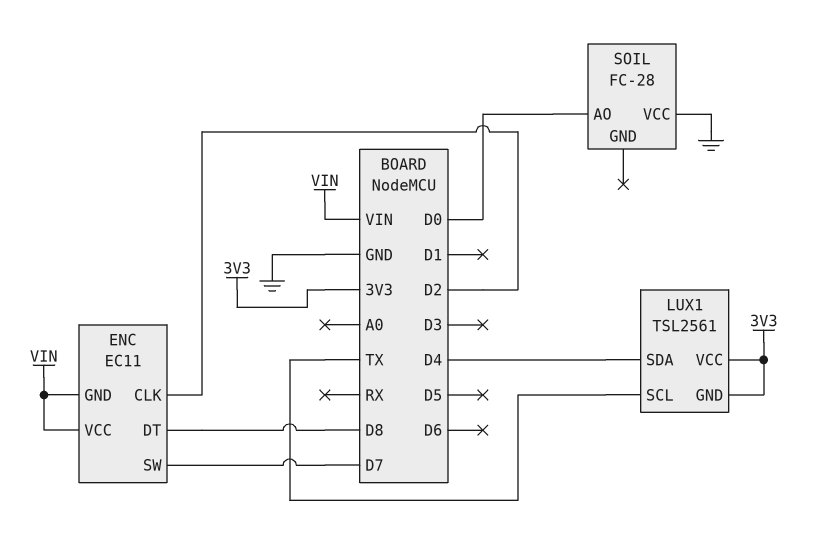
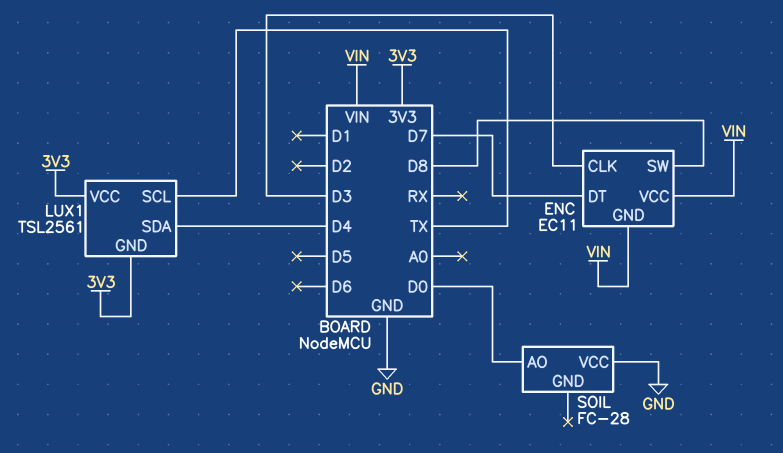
ENC pin CLK: D2 -> D3
ENC pin DT: D8 -> D7
ENC pin SW: D7 -> D8

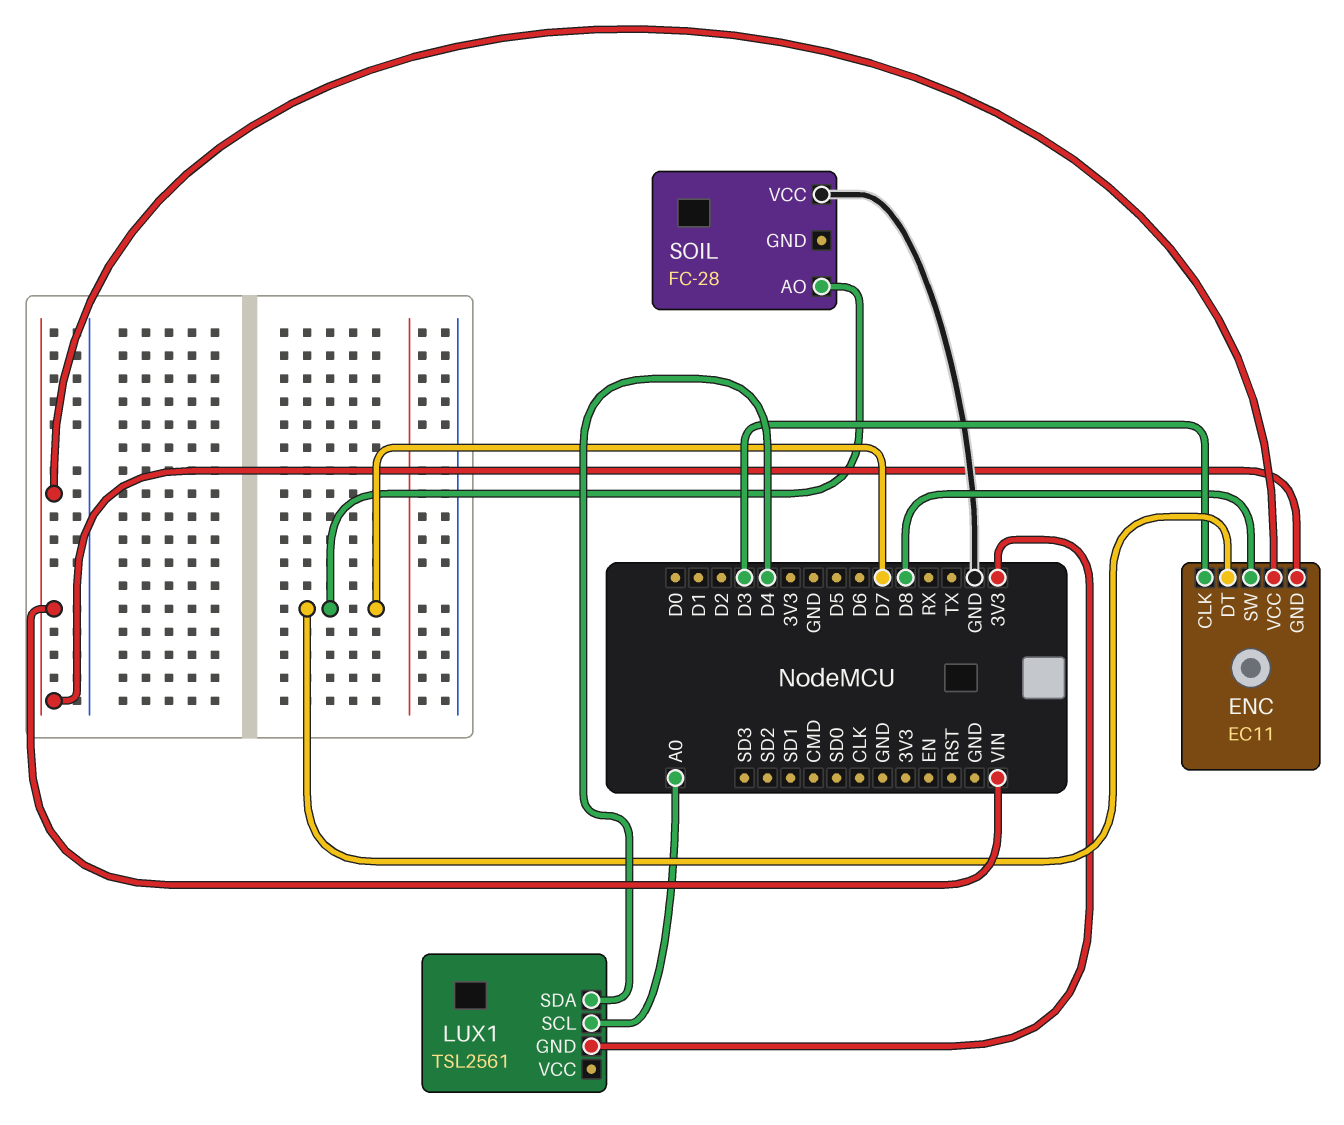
LUX1 pin SCL: TX -> A0
LUX1 pin VCC: 3V3 -> none
SOIL pin AO: D0 -> D7

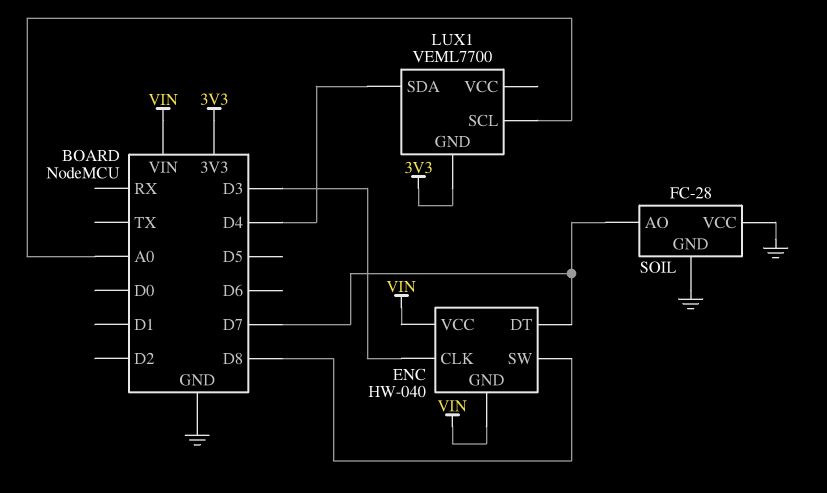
ENC: EC11 -> HW-040
LUX1: TSL2561 -> VEML7700
SOIL pin GND: none -> GND

